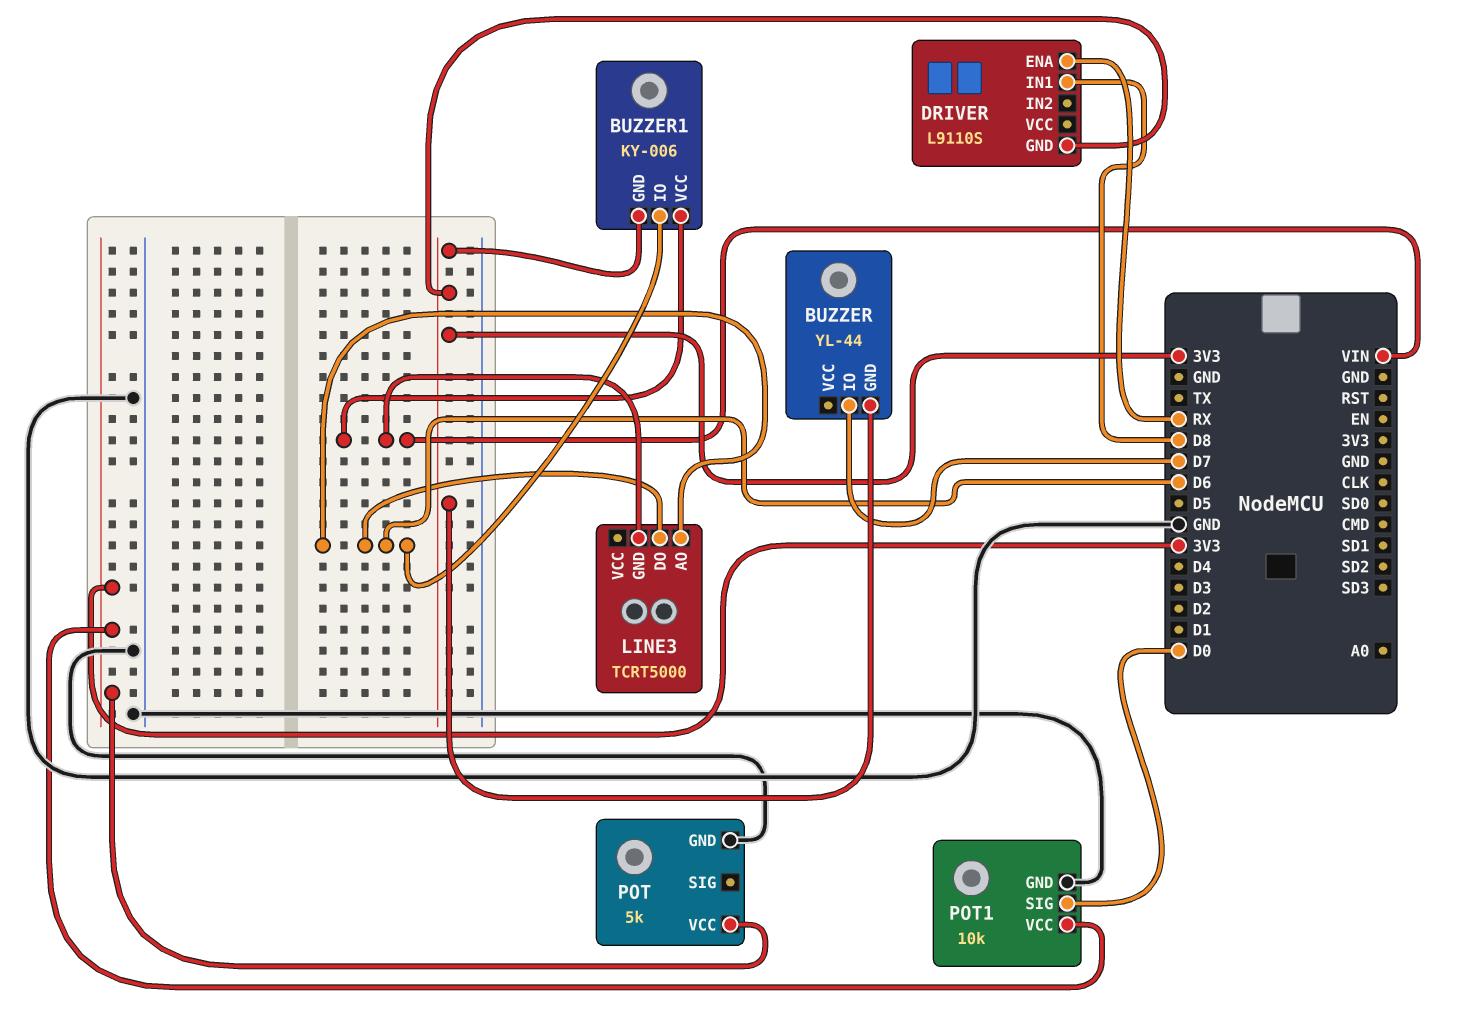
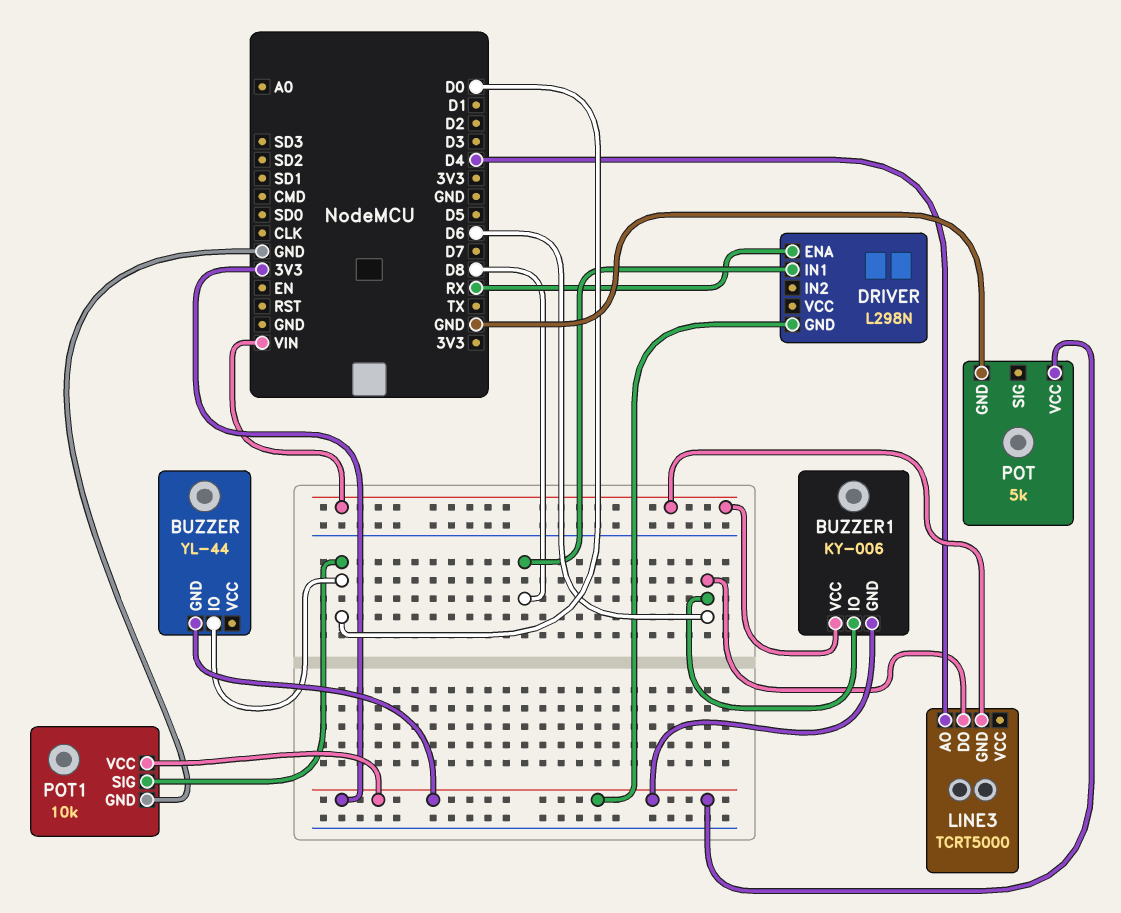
BUZZER pin IO: D7 -> D0
DRIVER: L9110S -> L298N
LINE3 pin AO: D6 -> D4

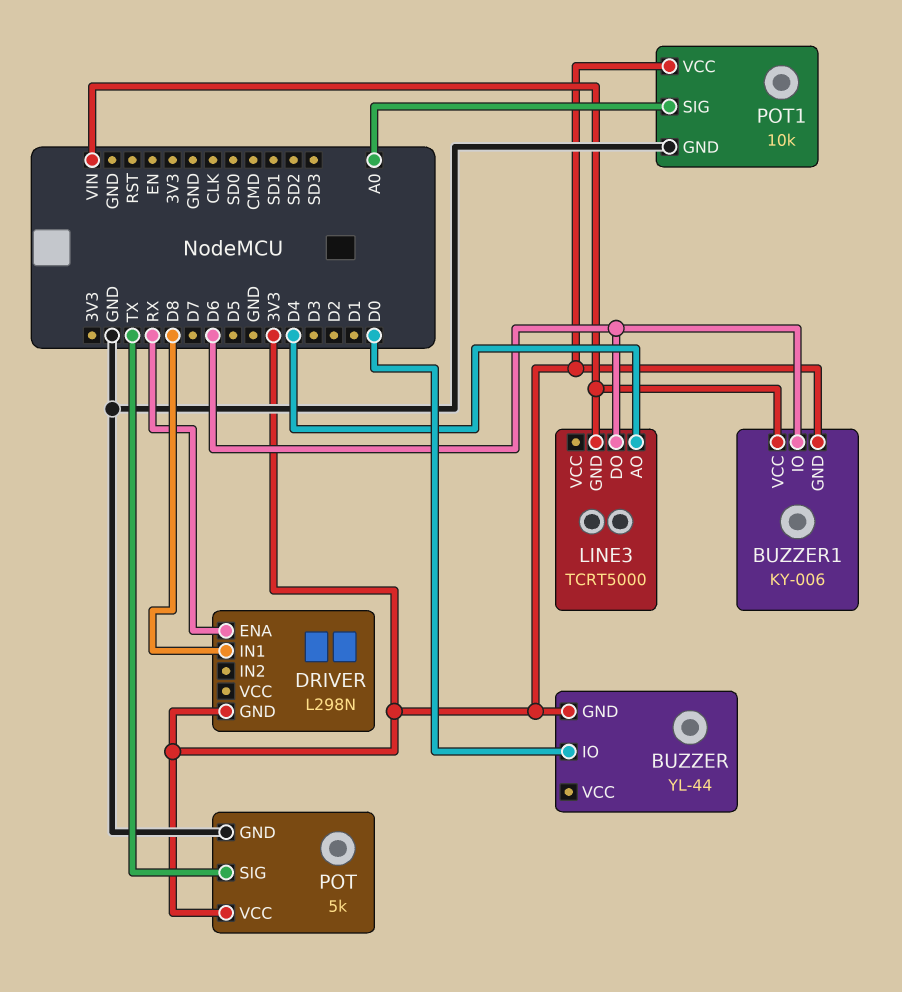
POT pin SIG: none -> TX
POT1 pin SIG: D0 -> A0

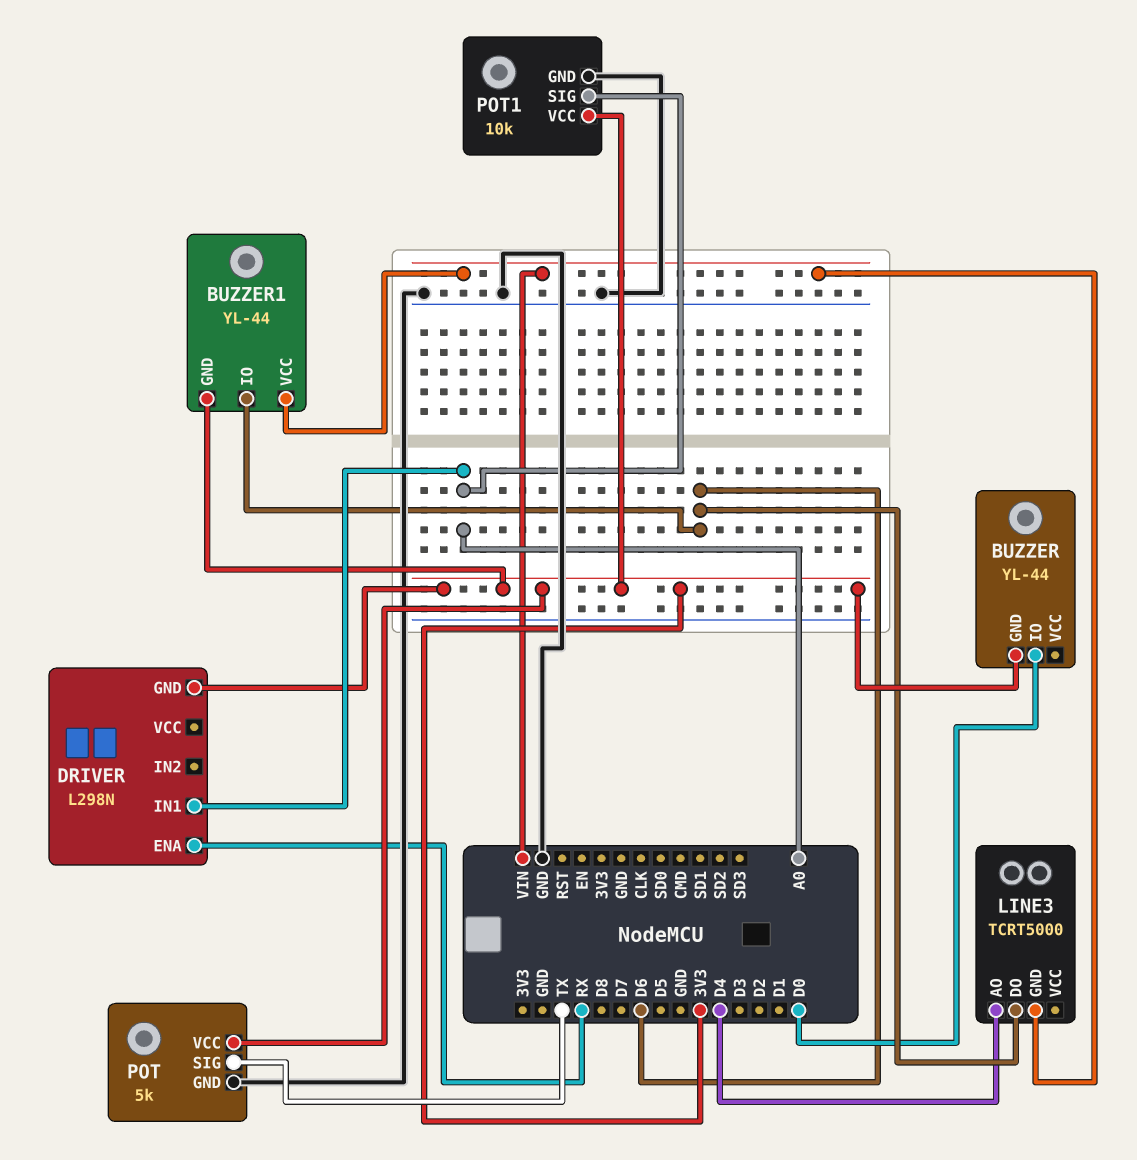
BUZZER1: KY-006 -> YL-44
DRIVER pin IN1: D8 -> A0

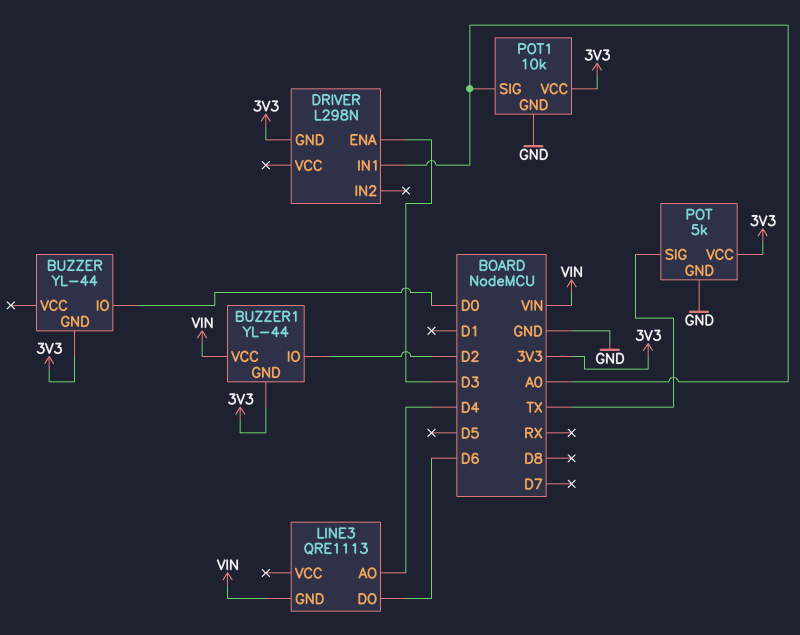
BUZZER1 pin IO: D6 -> D2
DRIVER pin ENA: RX -> D3
LINE3: TCRT5000 -> QRE1113

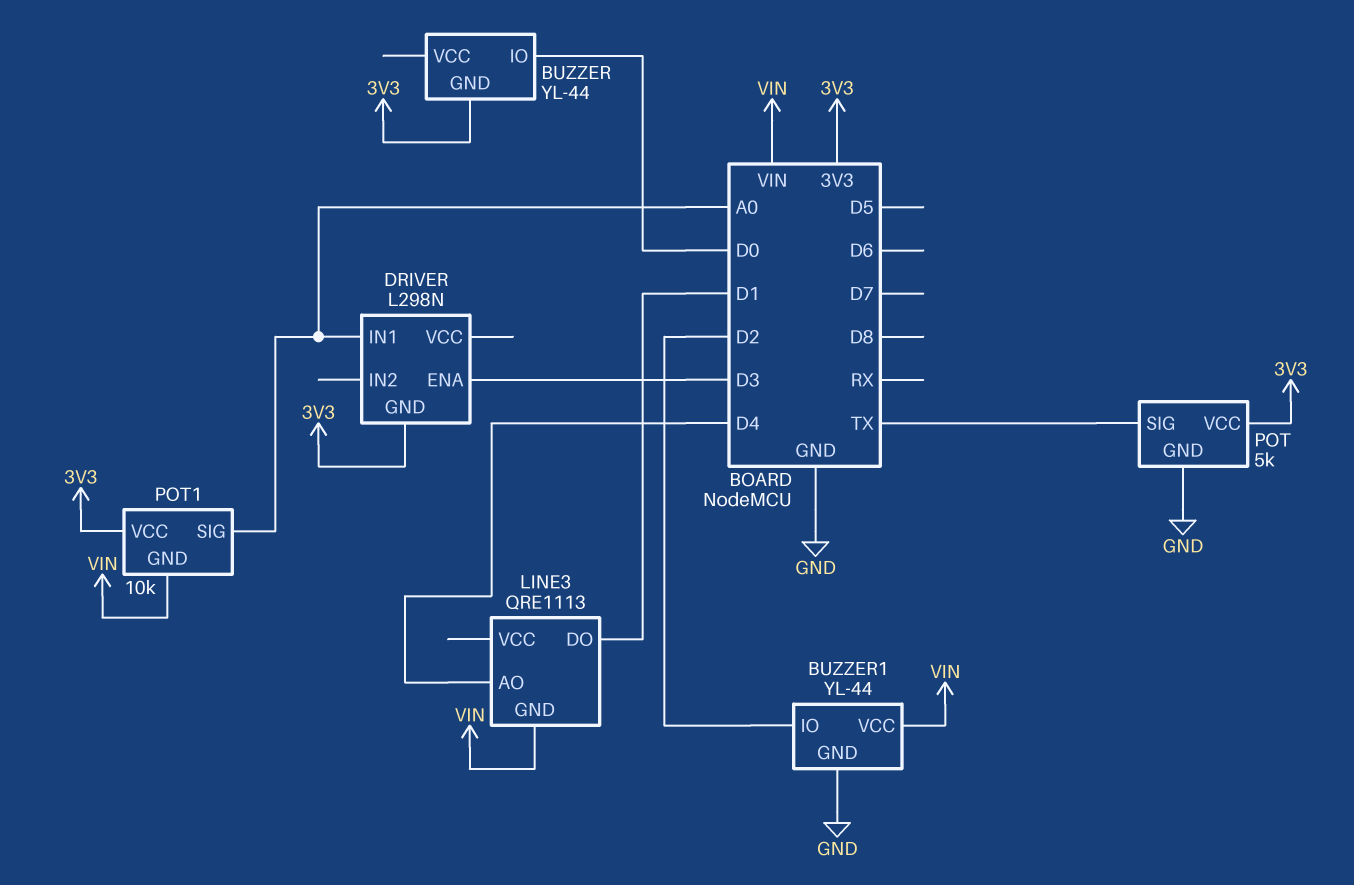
BUZZER1 pin GND: 3V3 -> GND
LINE3 pin DO: D6 -> D1
POT1 pin GND: GND -> VIN

